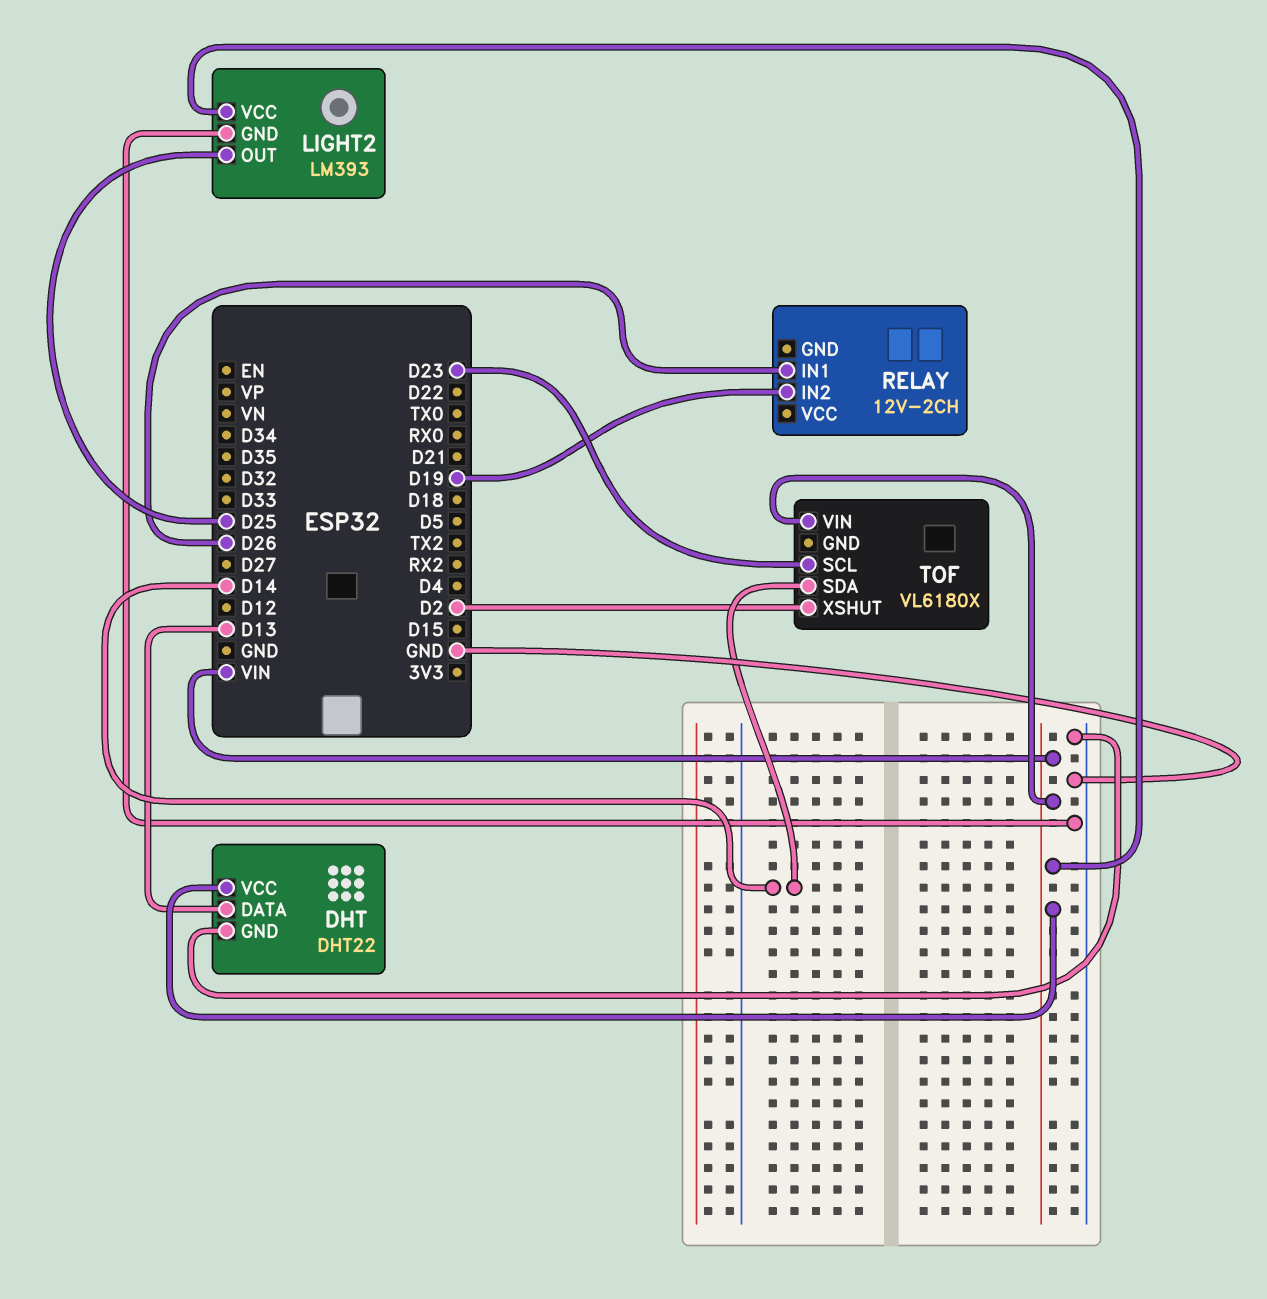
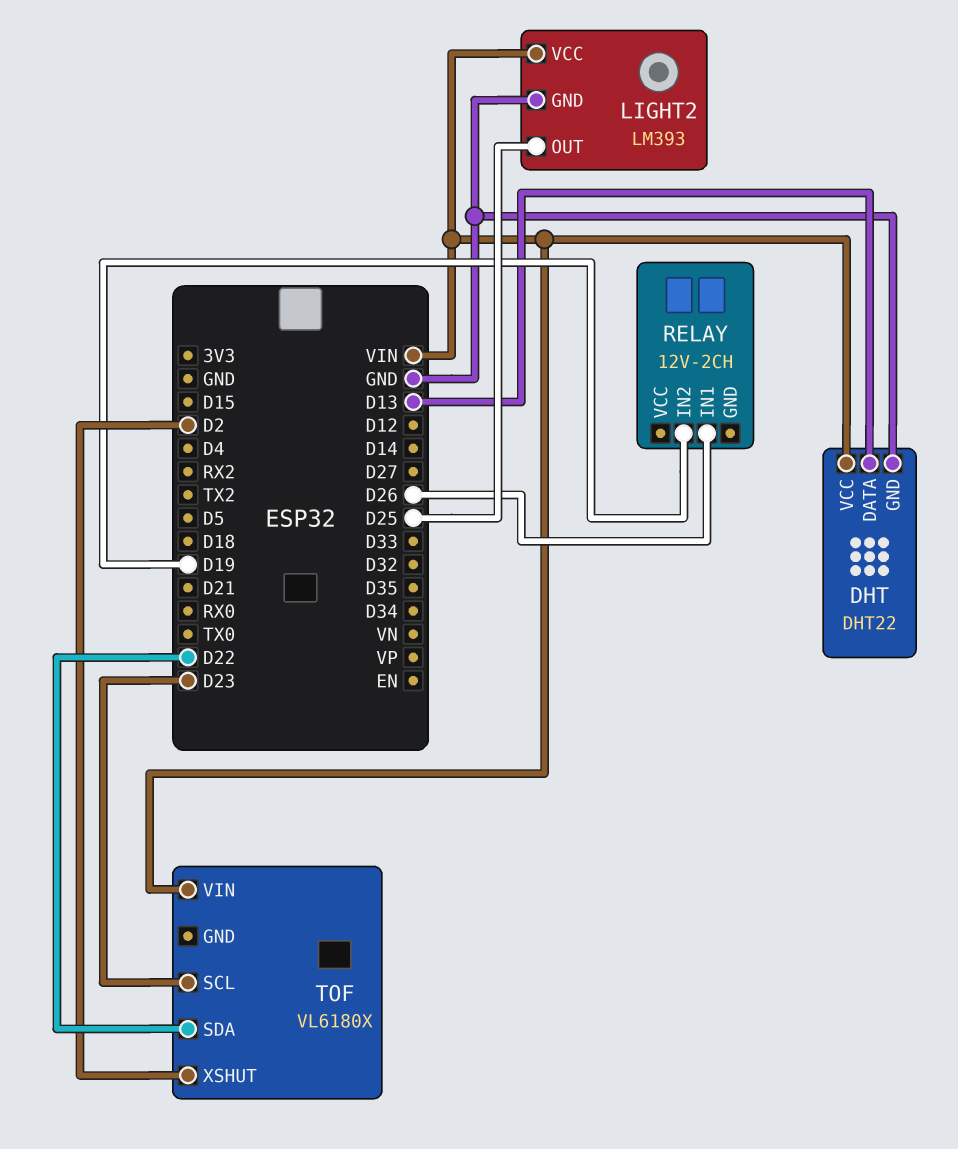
TOF pin SDA: D14 -> D22

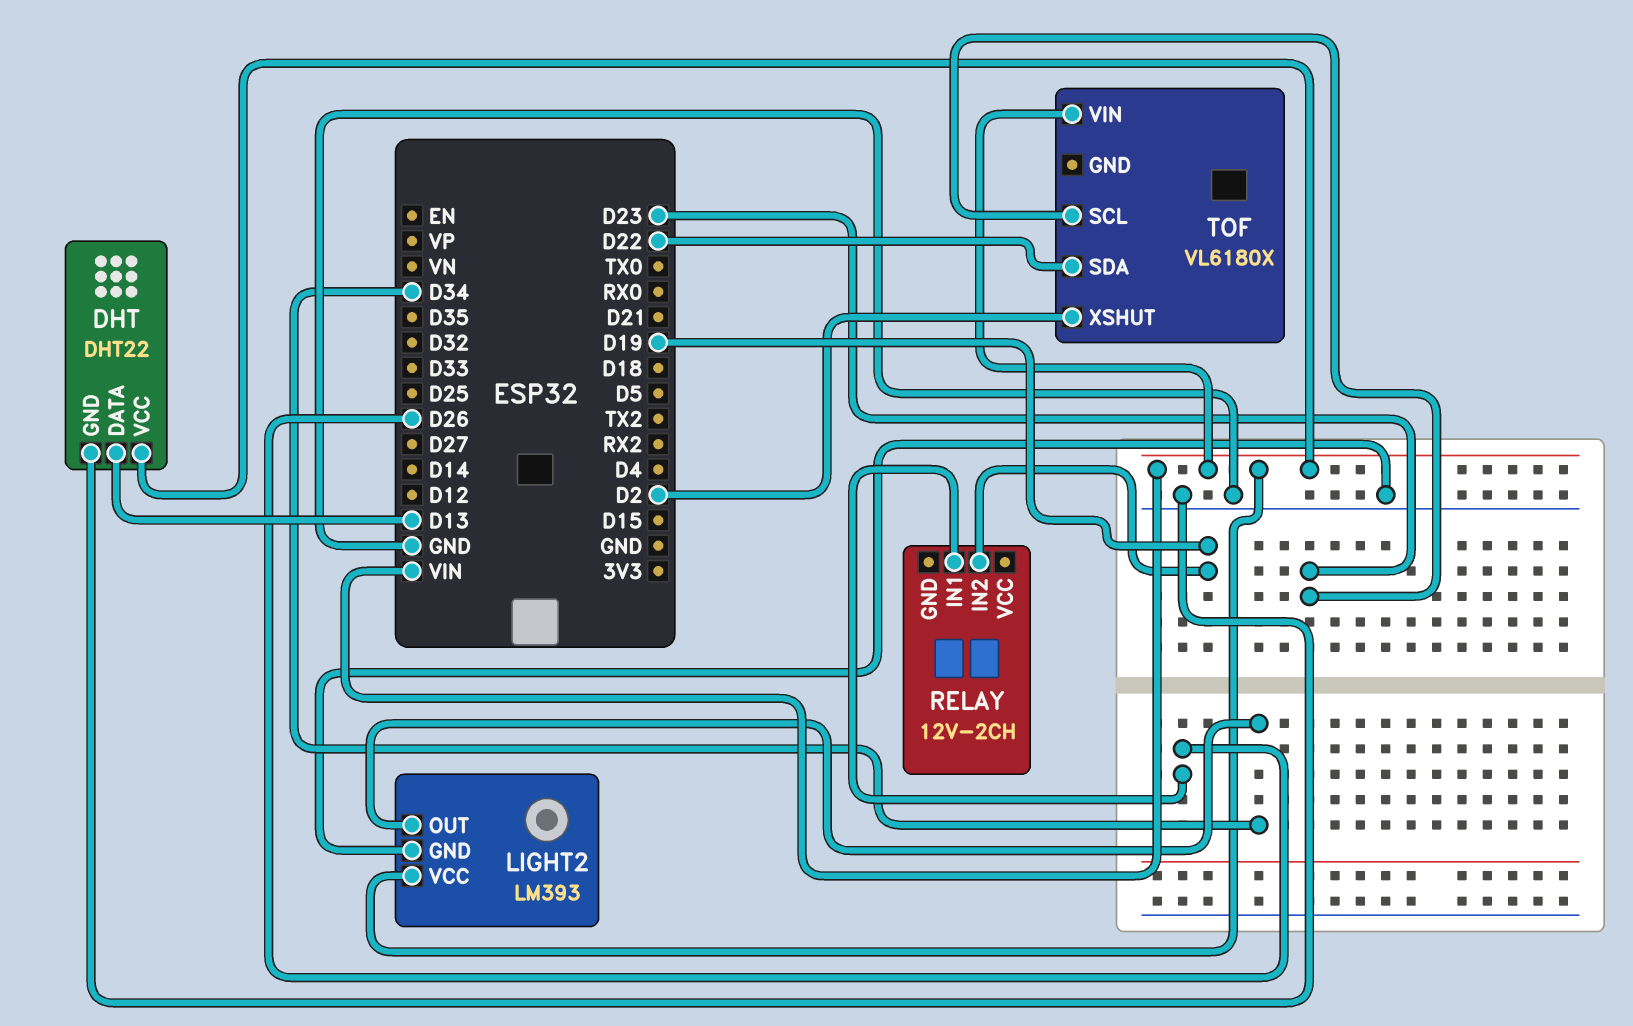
LIGHT2 pin OUT: D25 -> D34

